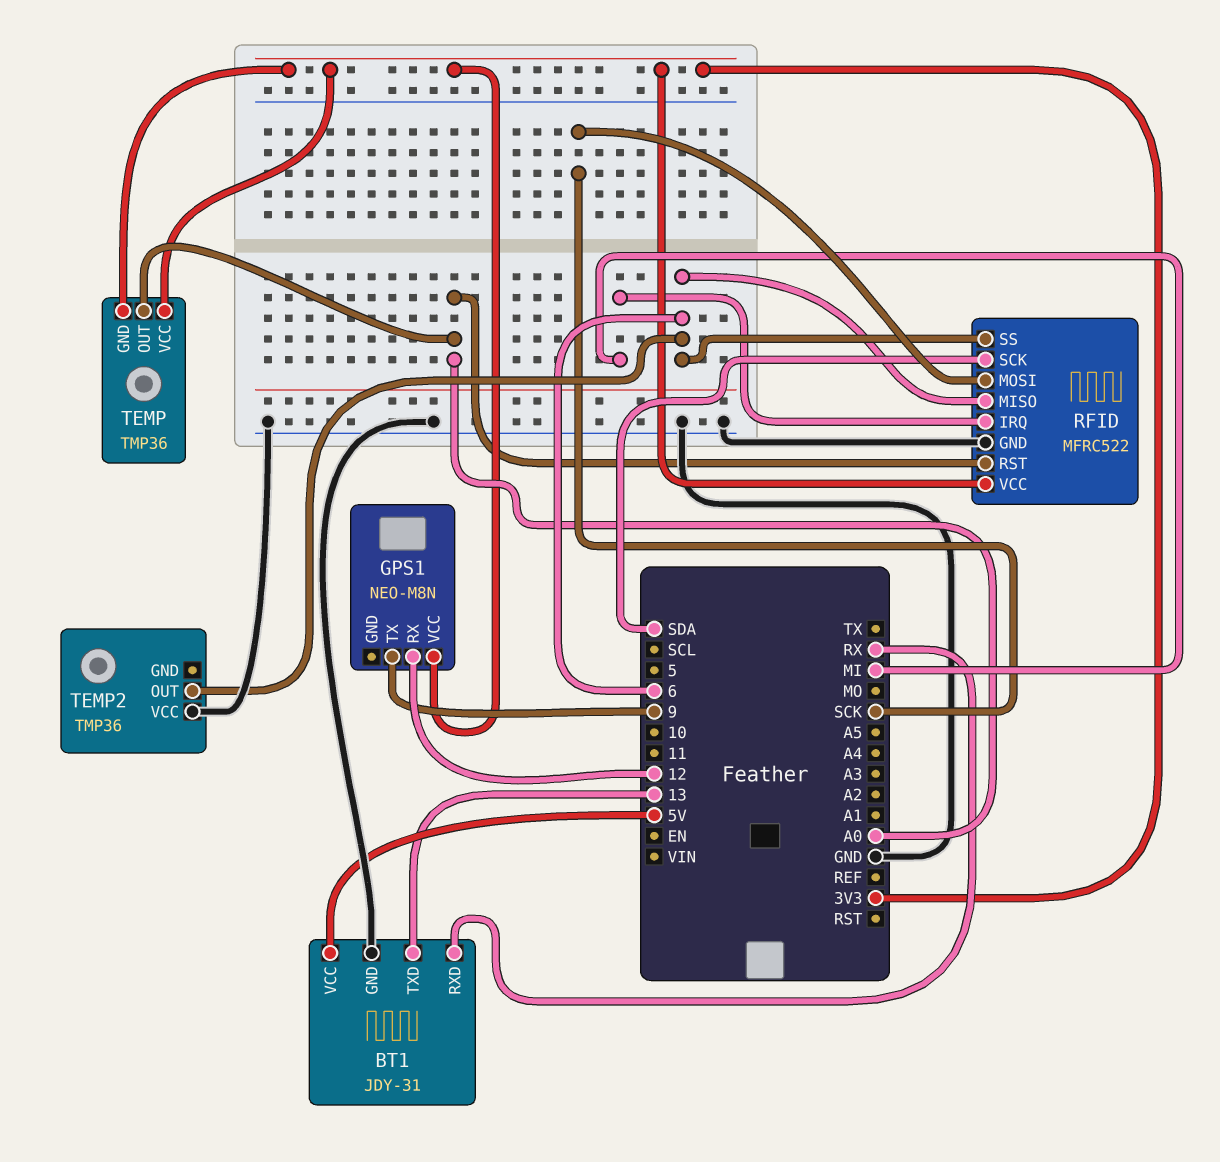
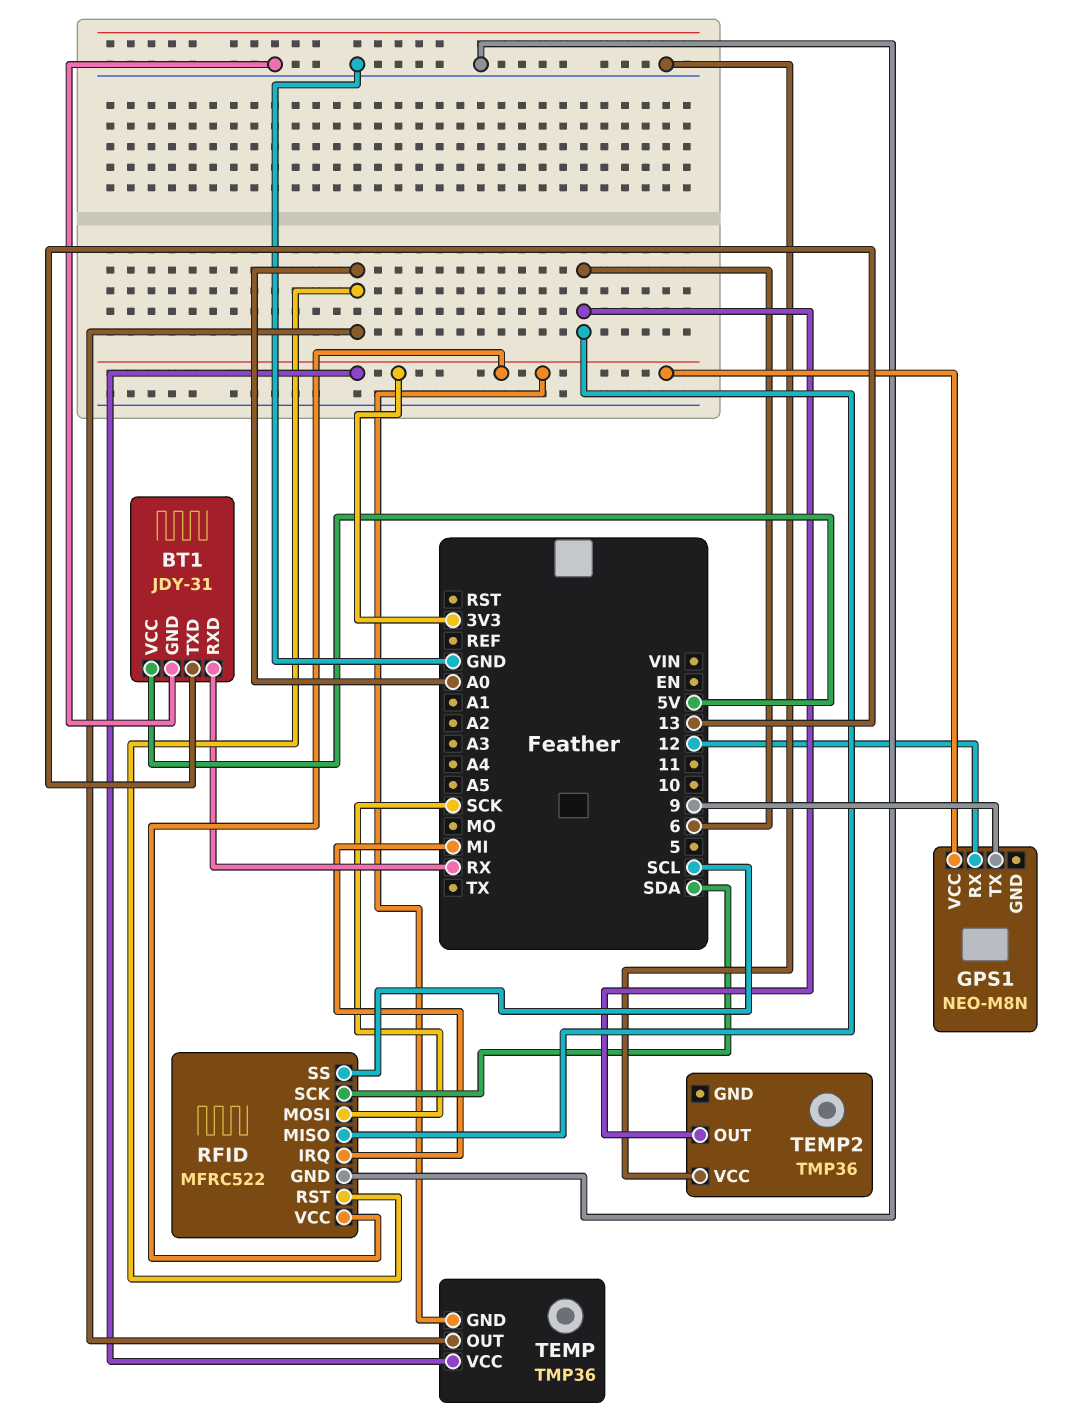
RFID pin SS: 6 -> SCL

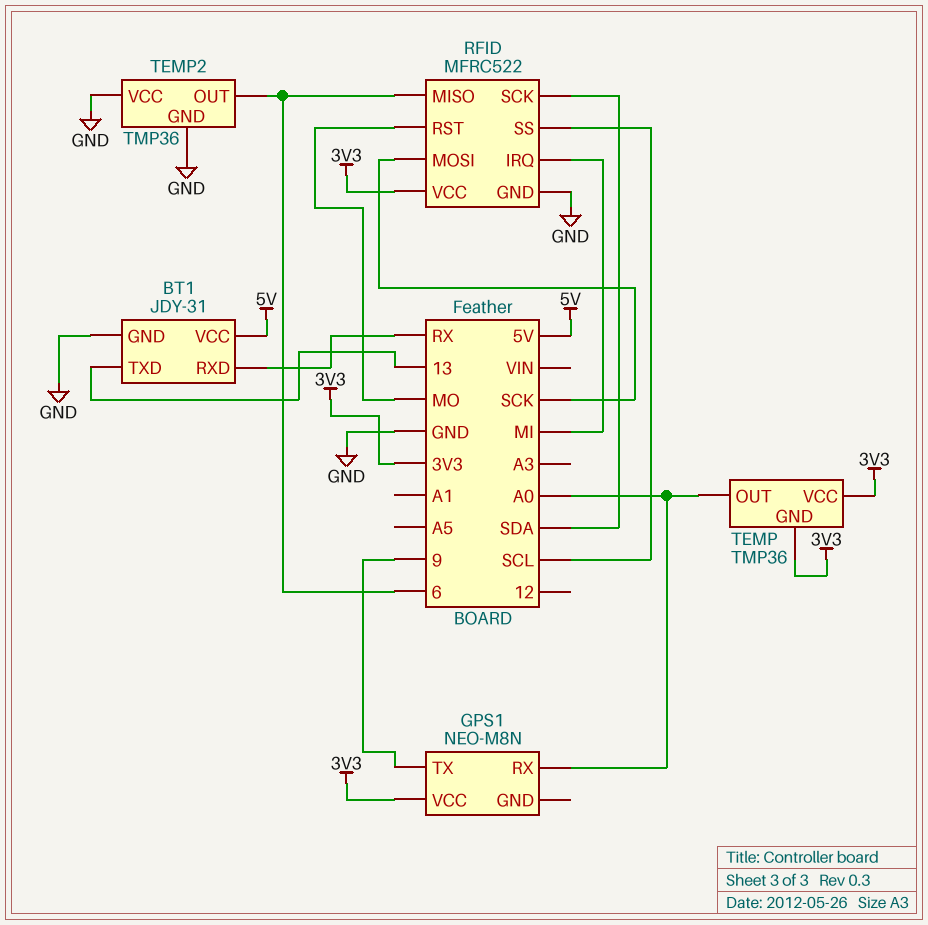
GPS1 pin RX: 12 -> A0
RFID pin RST: A0 -> MO
TEMP2 pin GND: none -> GND

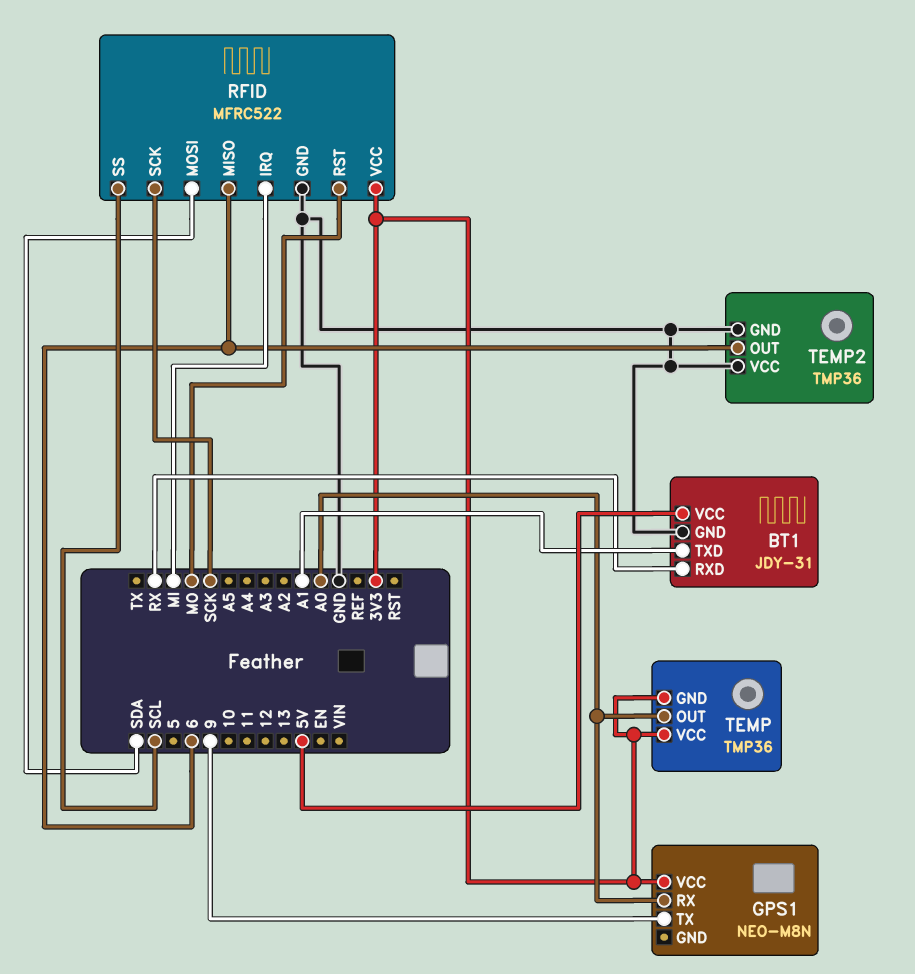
BT1 pin TXD: 13 -> A1
RFID pin MOSI: SCK -> SDA
RFID pin SCK: SDA -> SCK

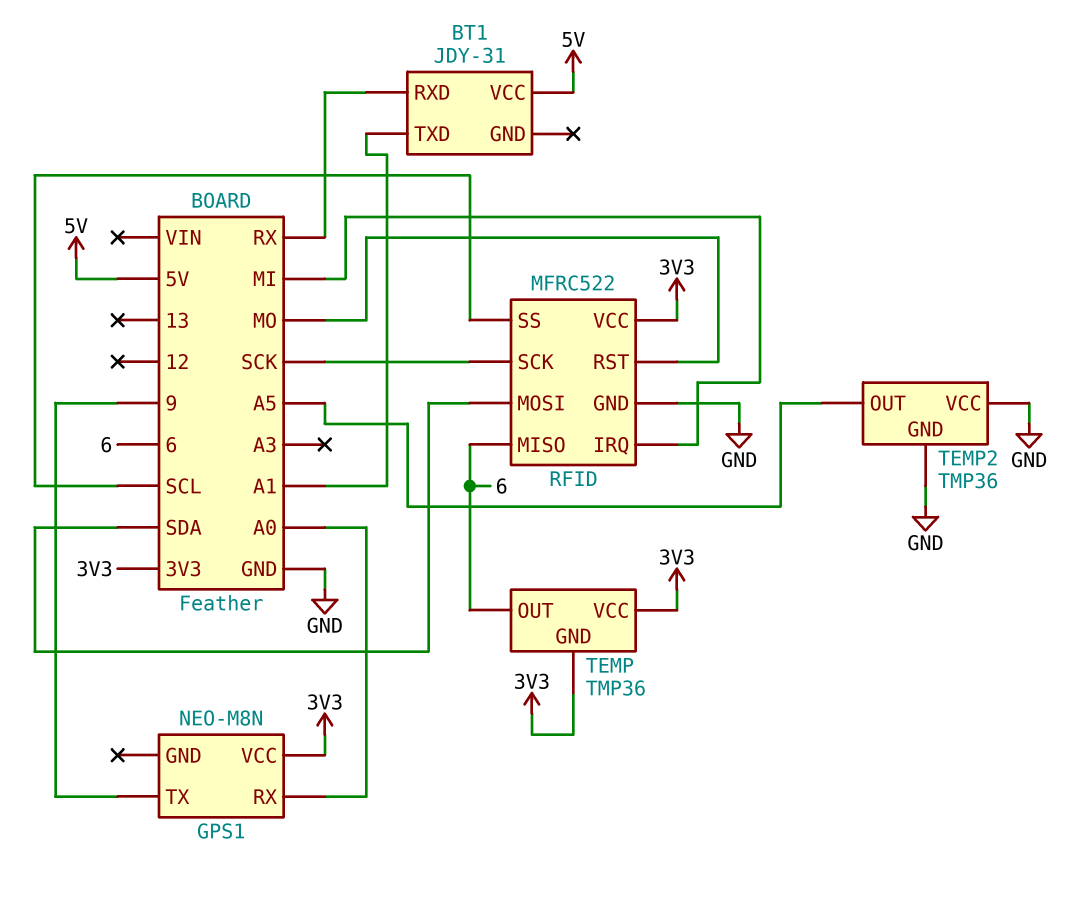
BT1 pin GND: GND -> none
TEMP pin OUT: A0 -> 6
TEMP2 pin OUT: 6 -> A5

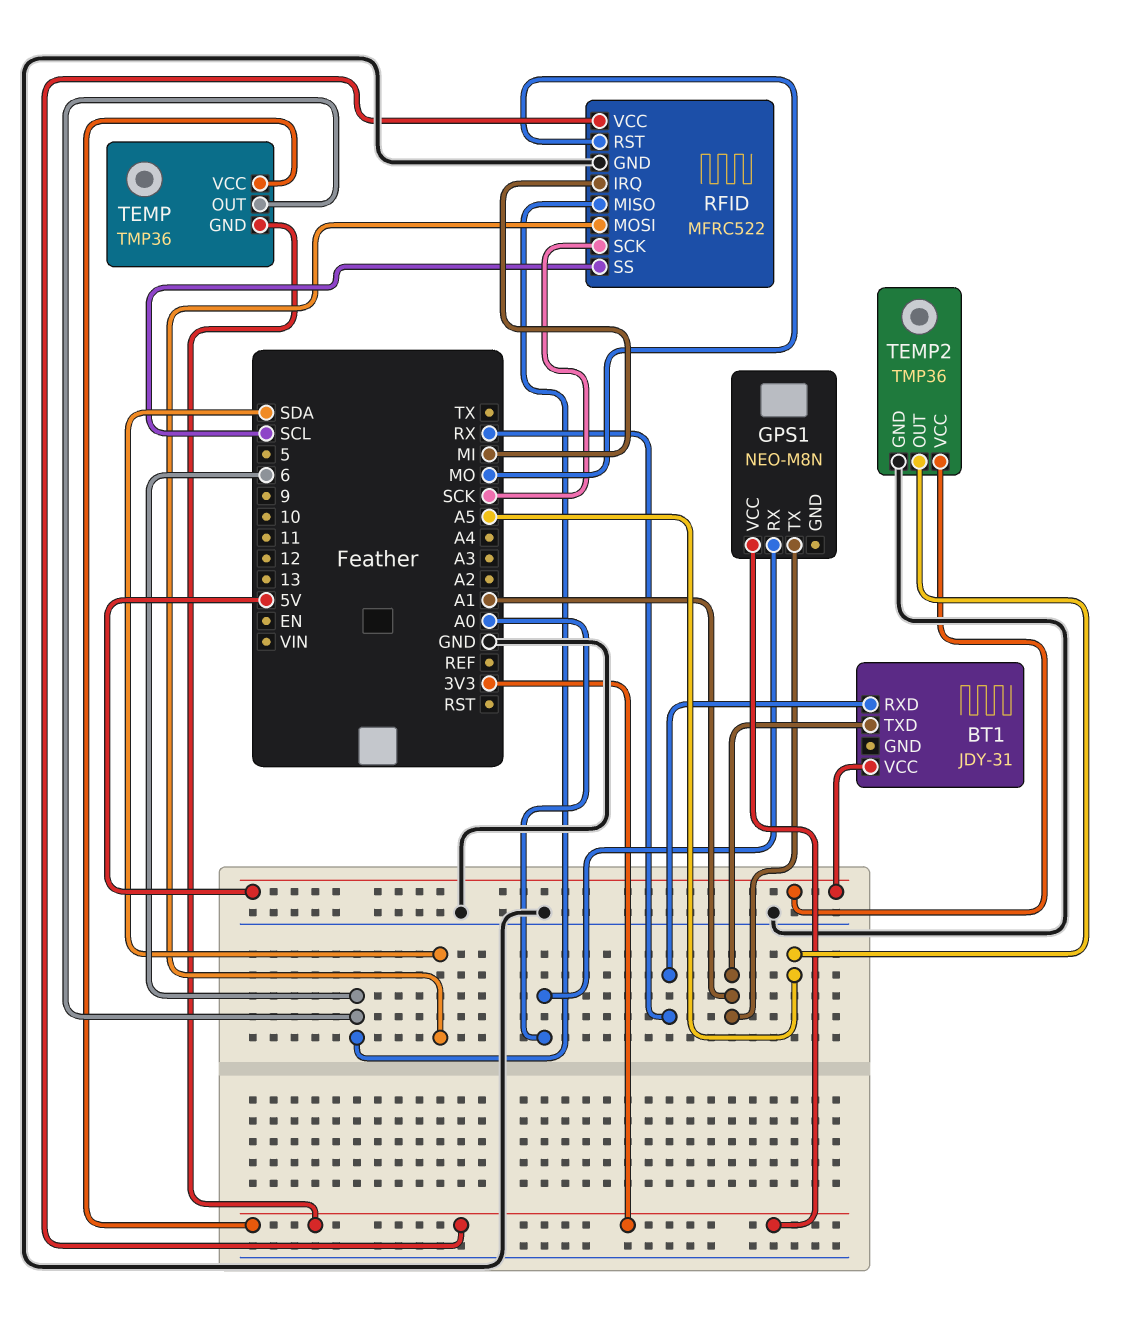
GPS1 pin TX: 9 -> A1
TEMP2 pin VCC: GND -> 5V

